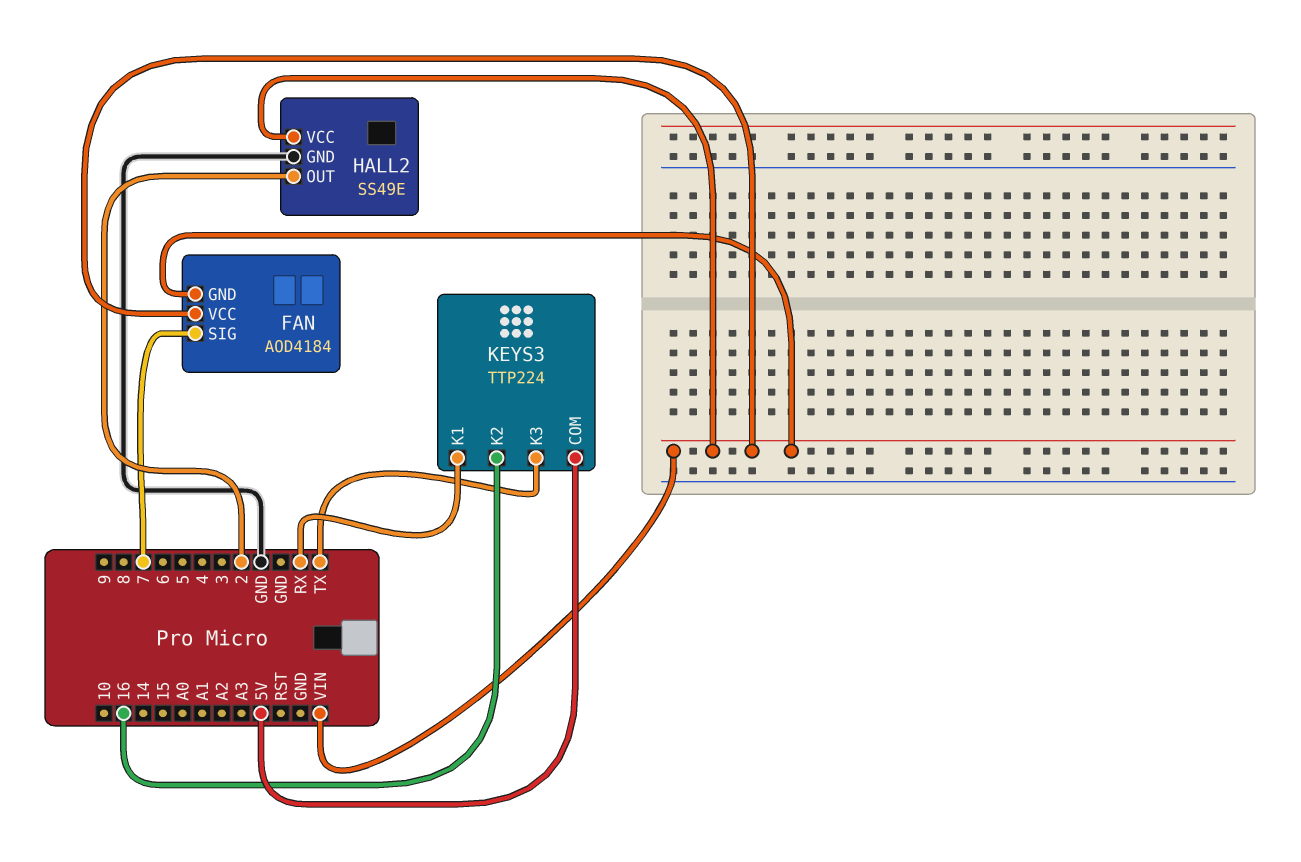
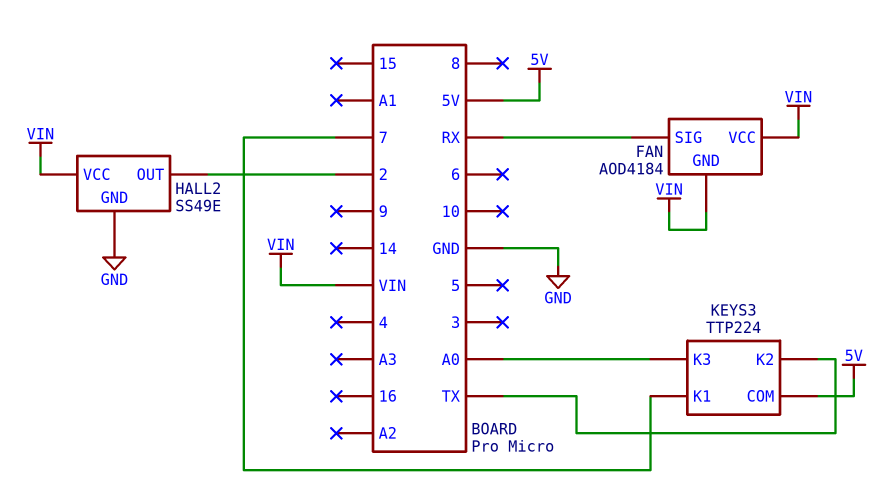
FAN pin SIG: 7 -> RX
KEYS3 pin K1: RX -> 7
KEYS3 pin K2: 16 -> TX
KEYS3 pin K3: TX -> A0

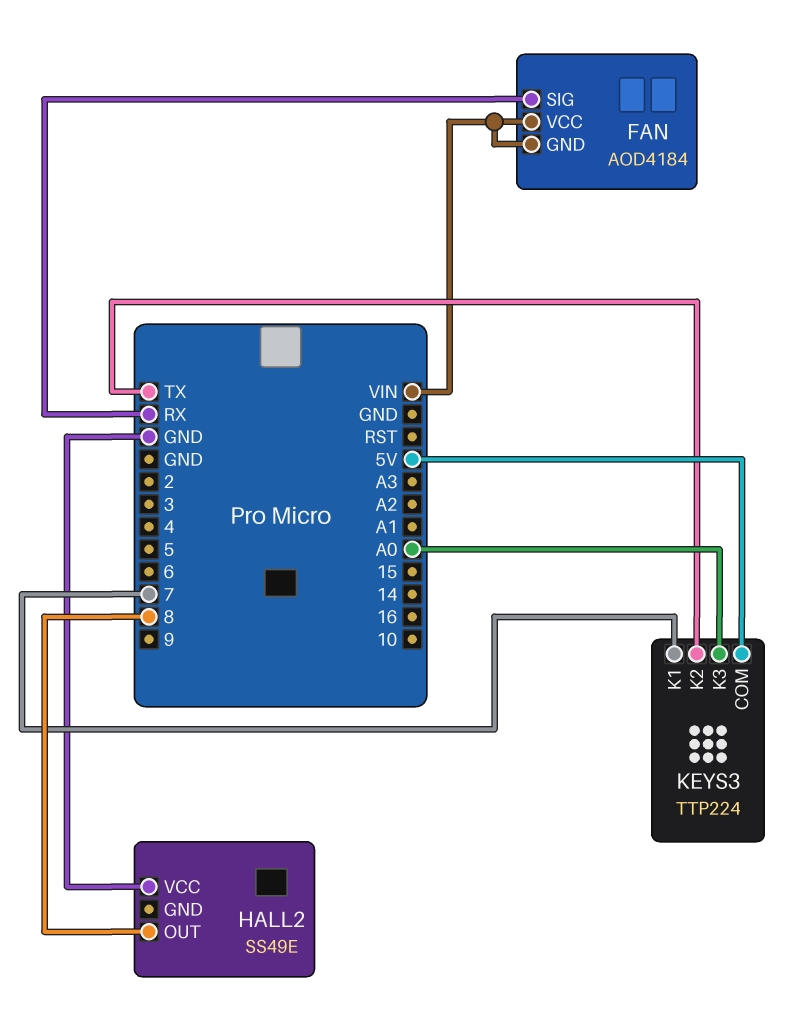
HALL2 pin GND: GND -> none
HALL2 pin OUT: 2 -> 8
HALL2 pin VCC: VIN -> GND

